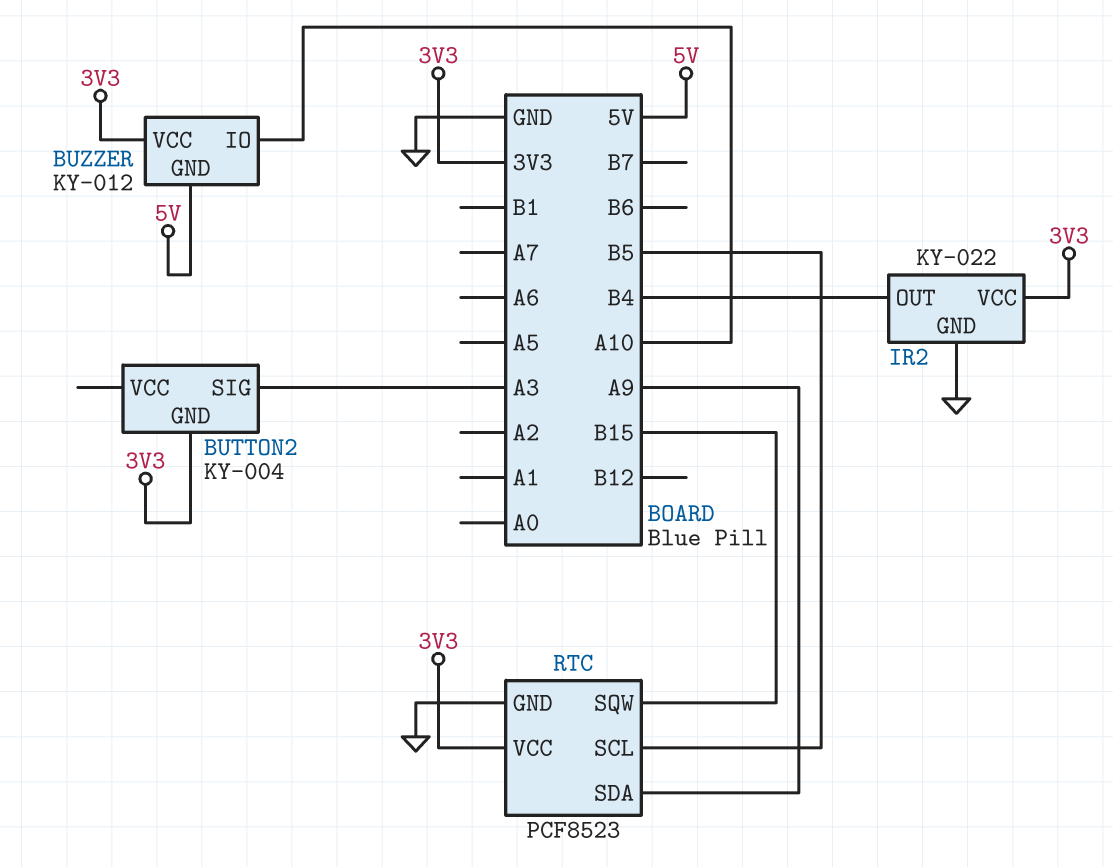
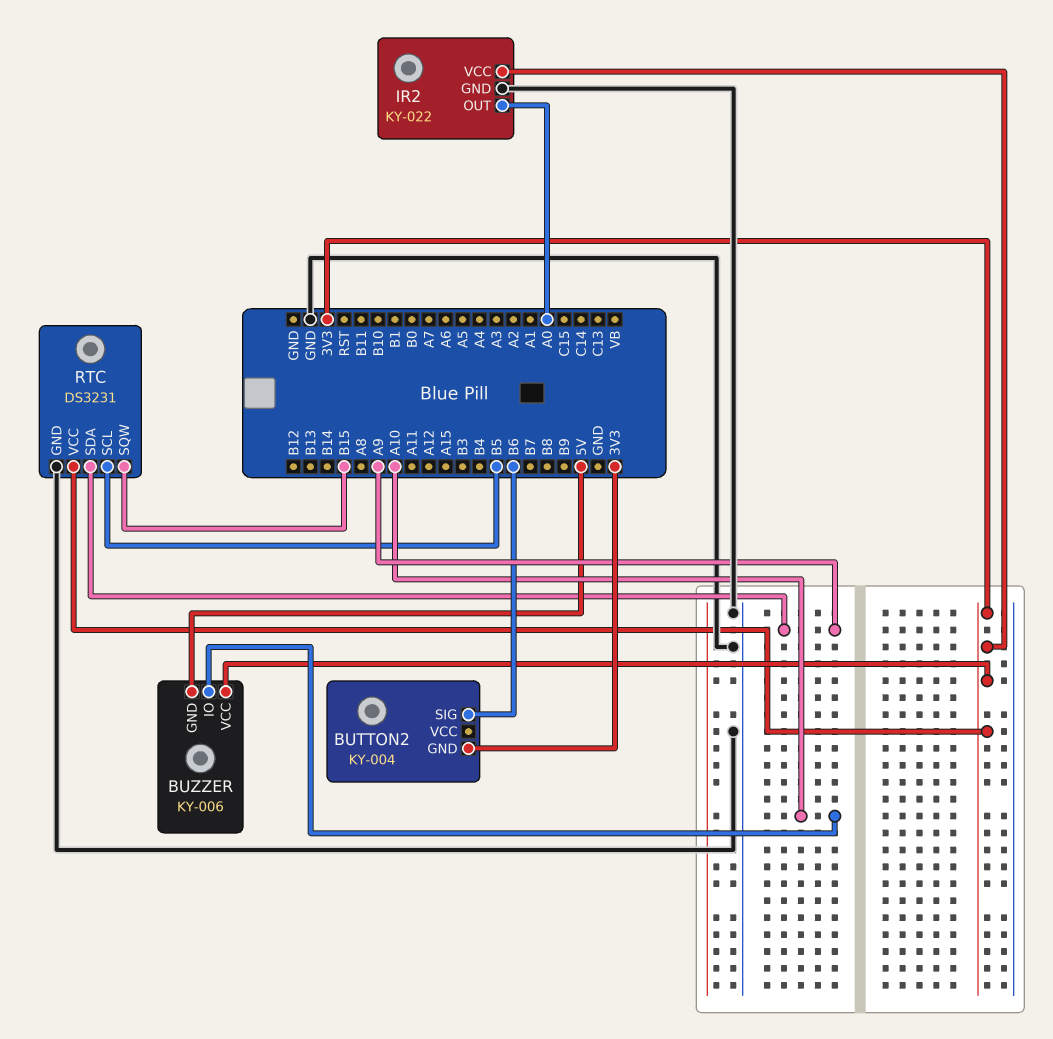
BUTTON2 pin SIG: A3 -> B6
BUZZER: KY-012 -> KY-006
IR2 pin OUT: B4 -> A0
RTC: PCF8523 -> DS3231

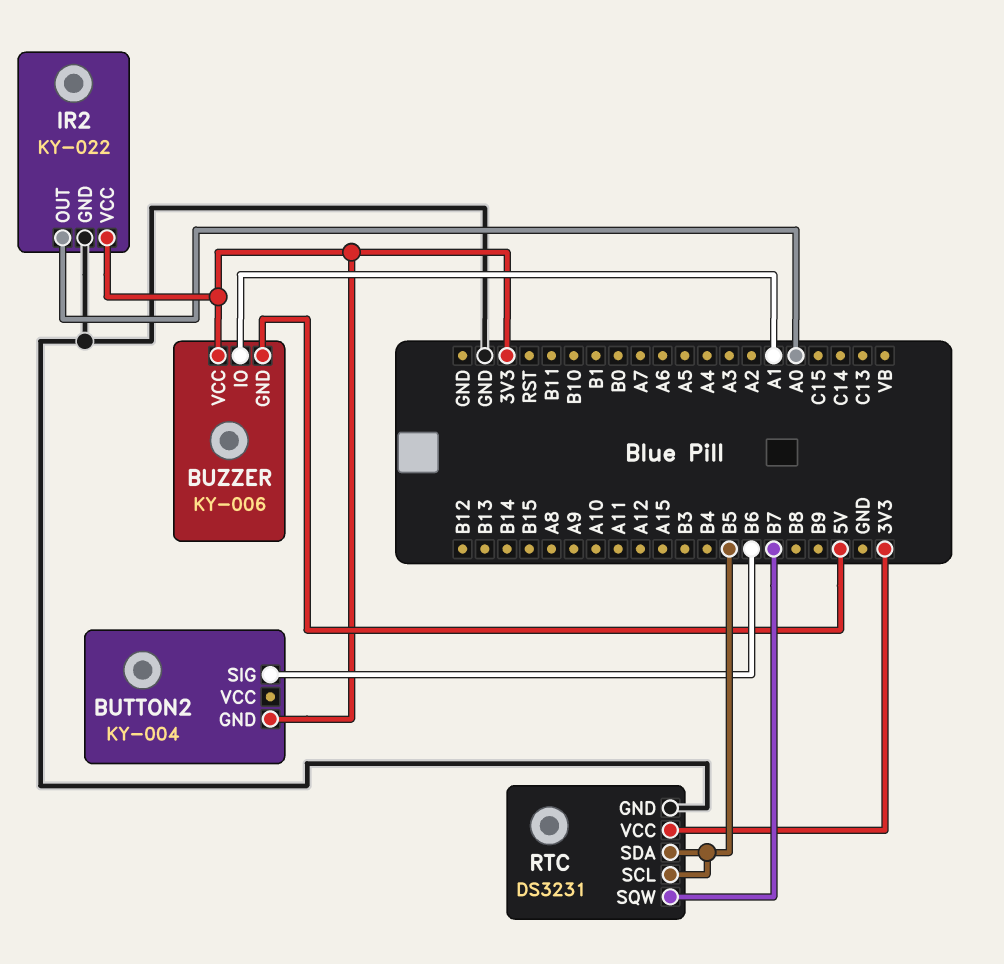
BUZZER pin IO: A10 -> A1
RTC pin SDA: A9 -> B5
RTC pin SQW: B15 -> B7

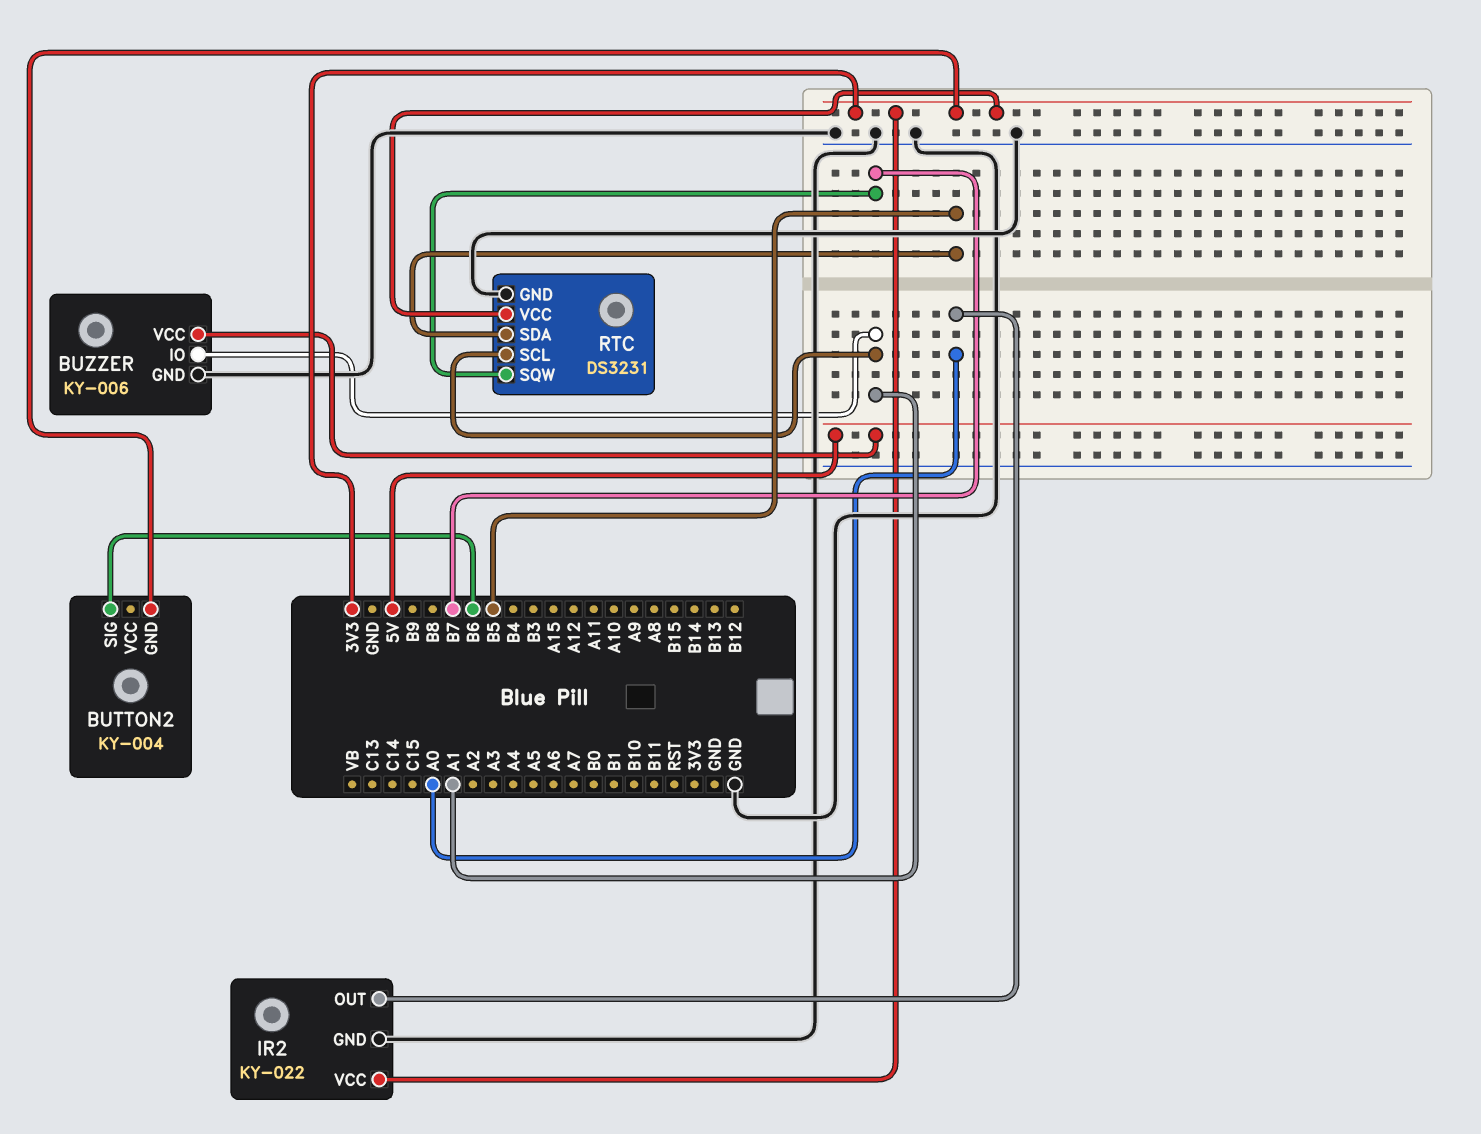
BUZZER pin GND: 5V -> GND
BUZZER pin VCC: 3V3 -> 5V
RTC pin SCL: B5 -> A1

